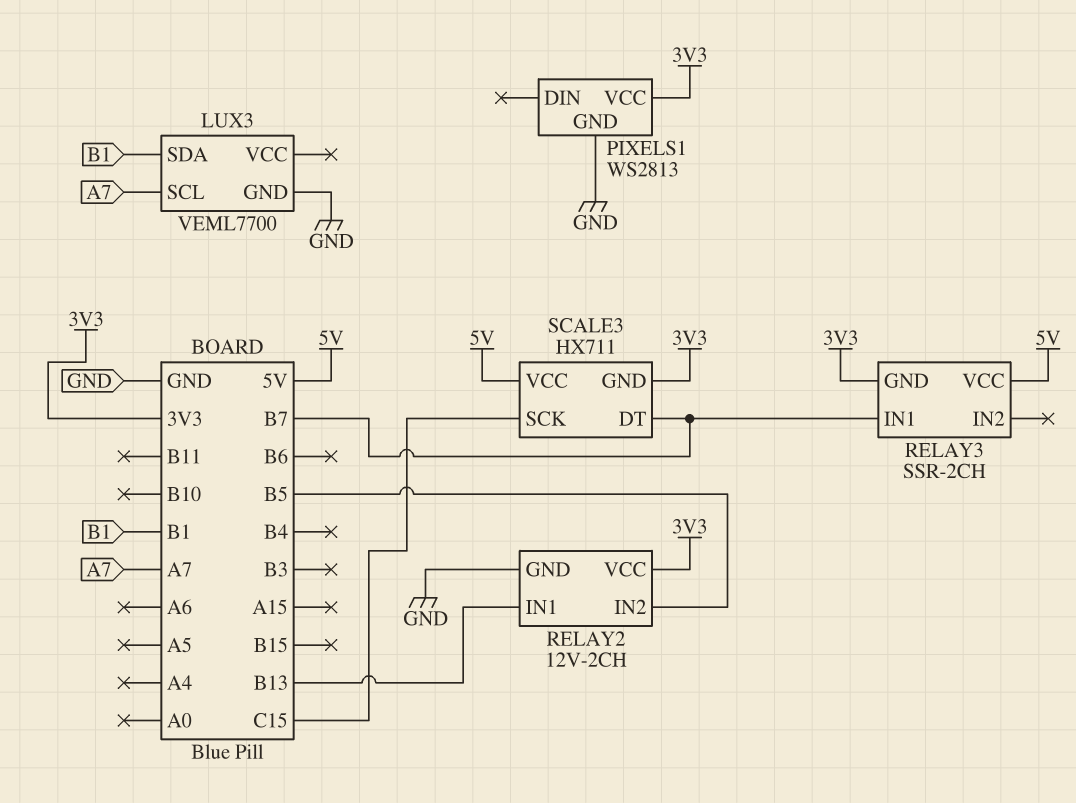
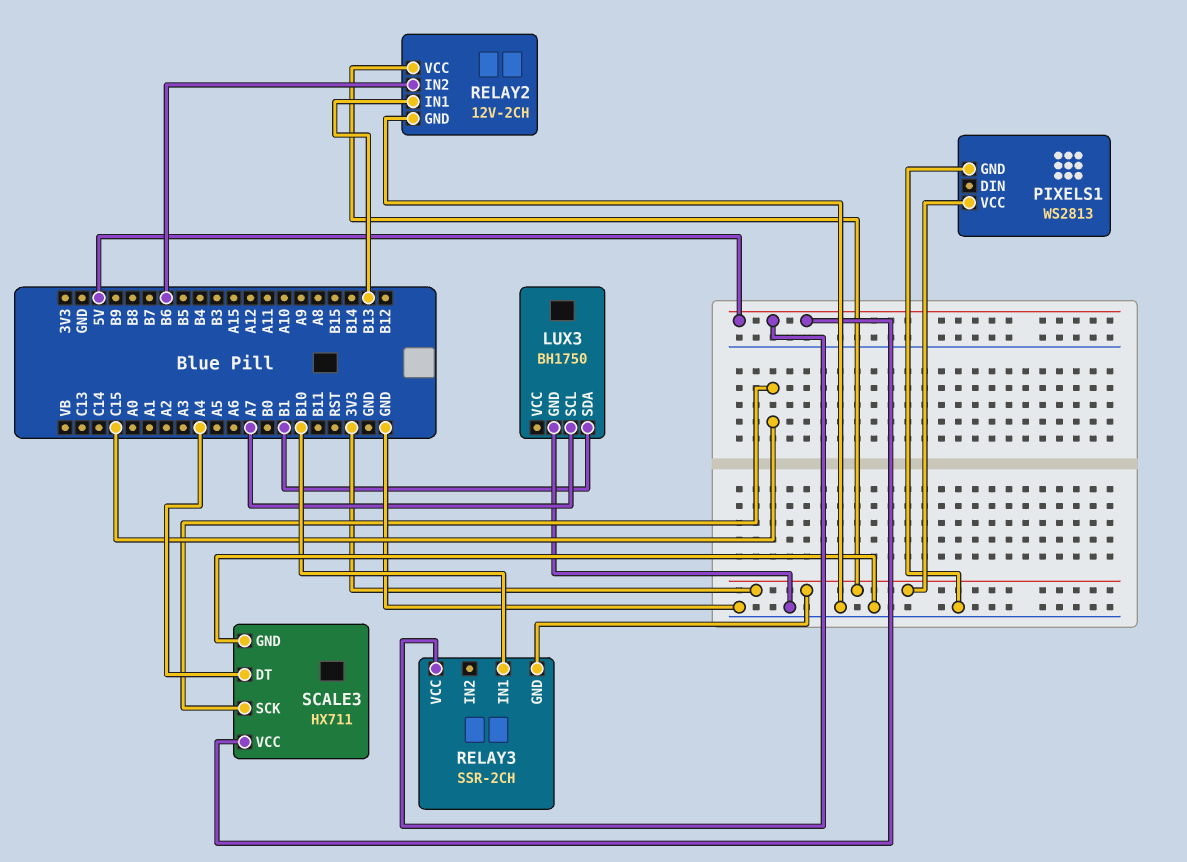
LUX3: VEML7700 -> BH1750
RELAY2 pin IN2: B5 -> B6
RELAY3 pin IN1: B7 -> B10
SCALE3 pin DT: B7 -> A4
SCALE3 pin GND: 3V3 -> GND

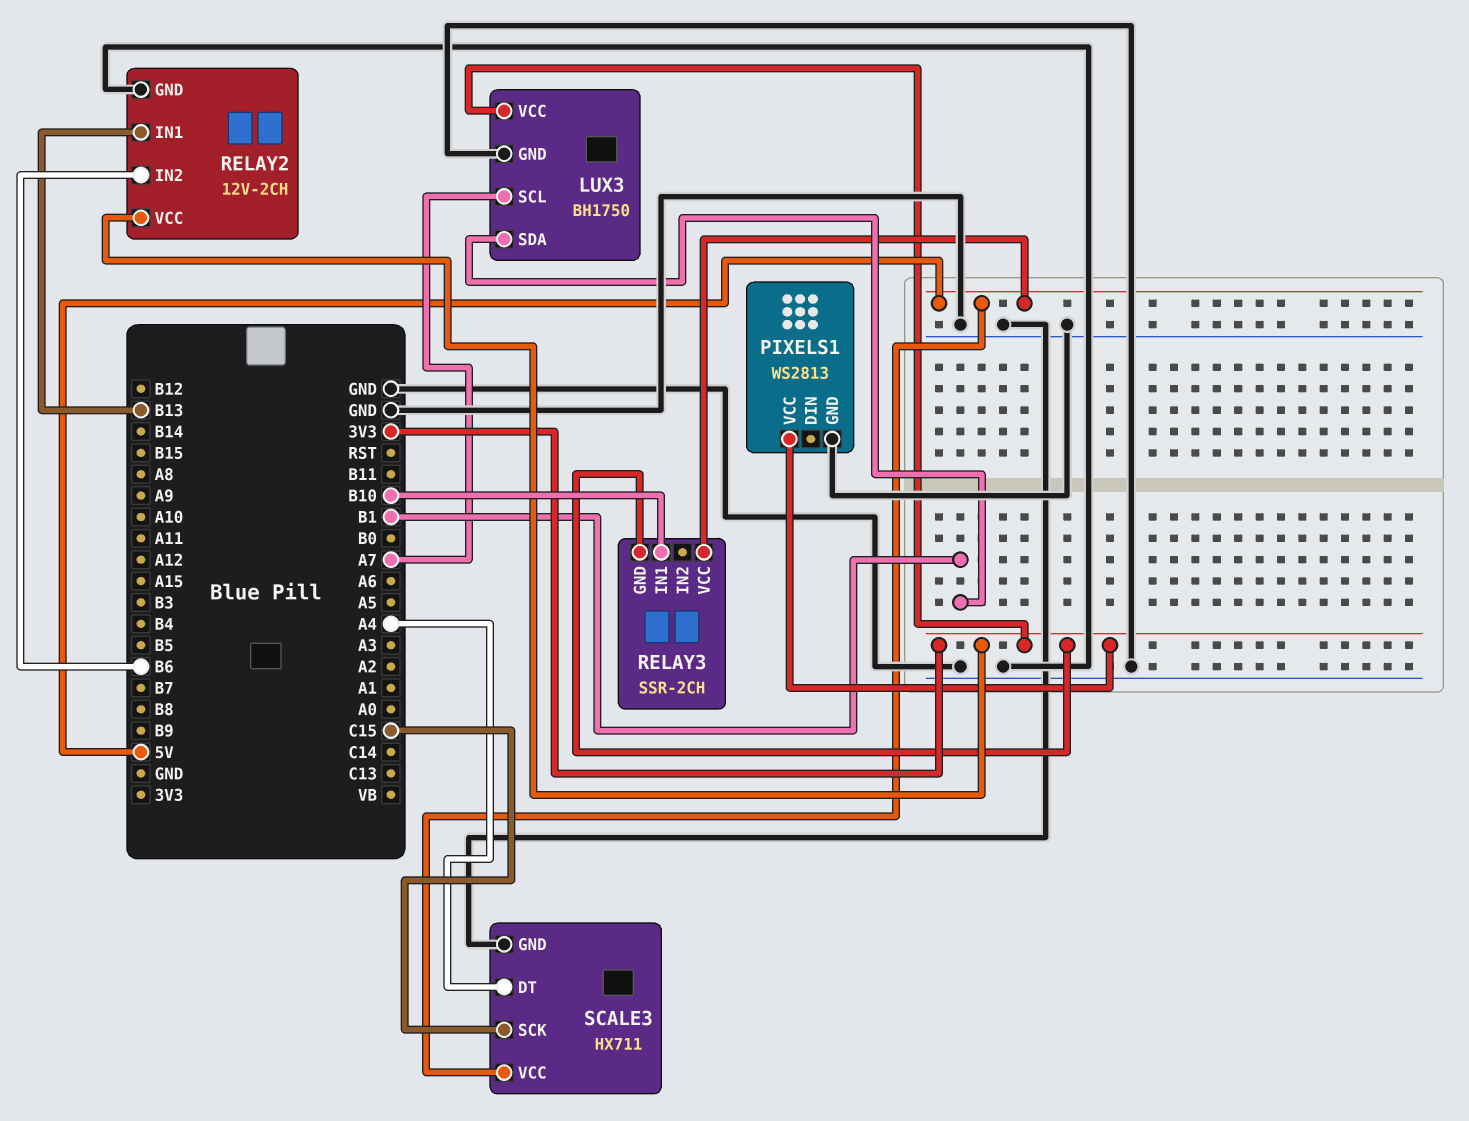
LUX3 pin VCC: none -> 3V3

